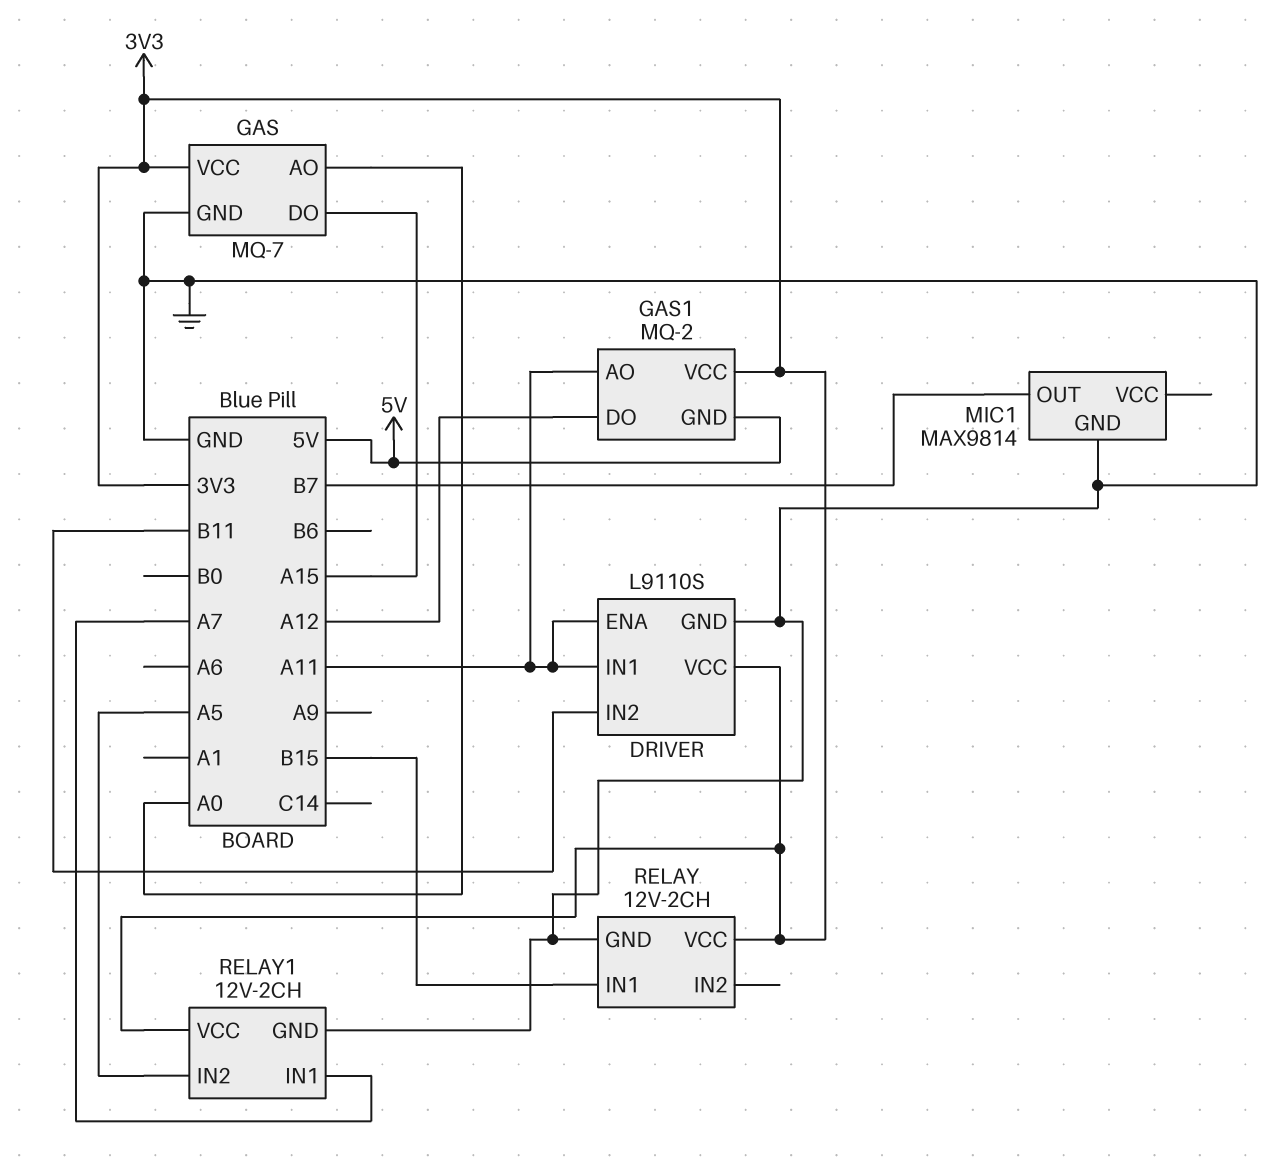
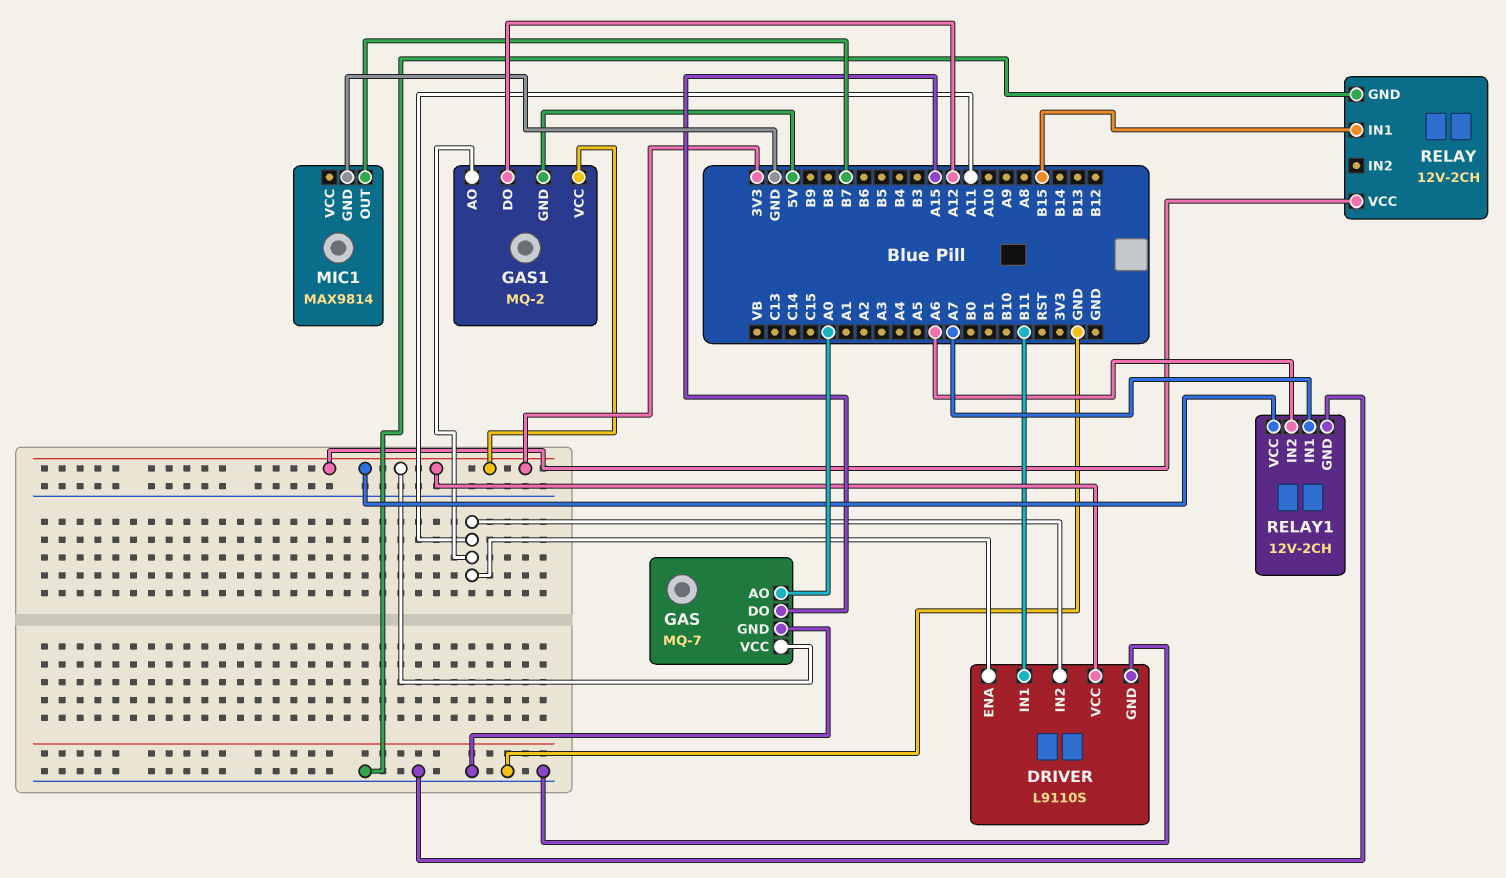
DRIVER pin IN1: A11 -> B11
DRIVER pin IN2: B11 -> A11
RELAY1 pin IN2: A5 -> A6

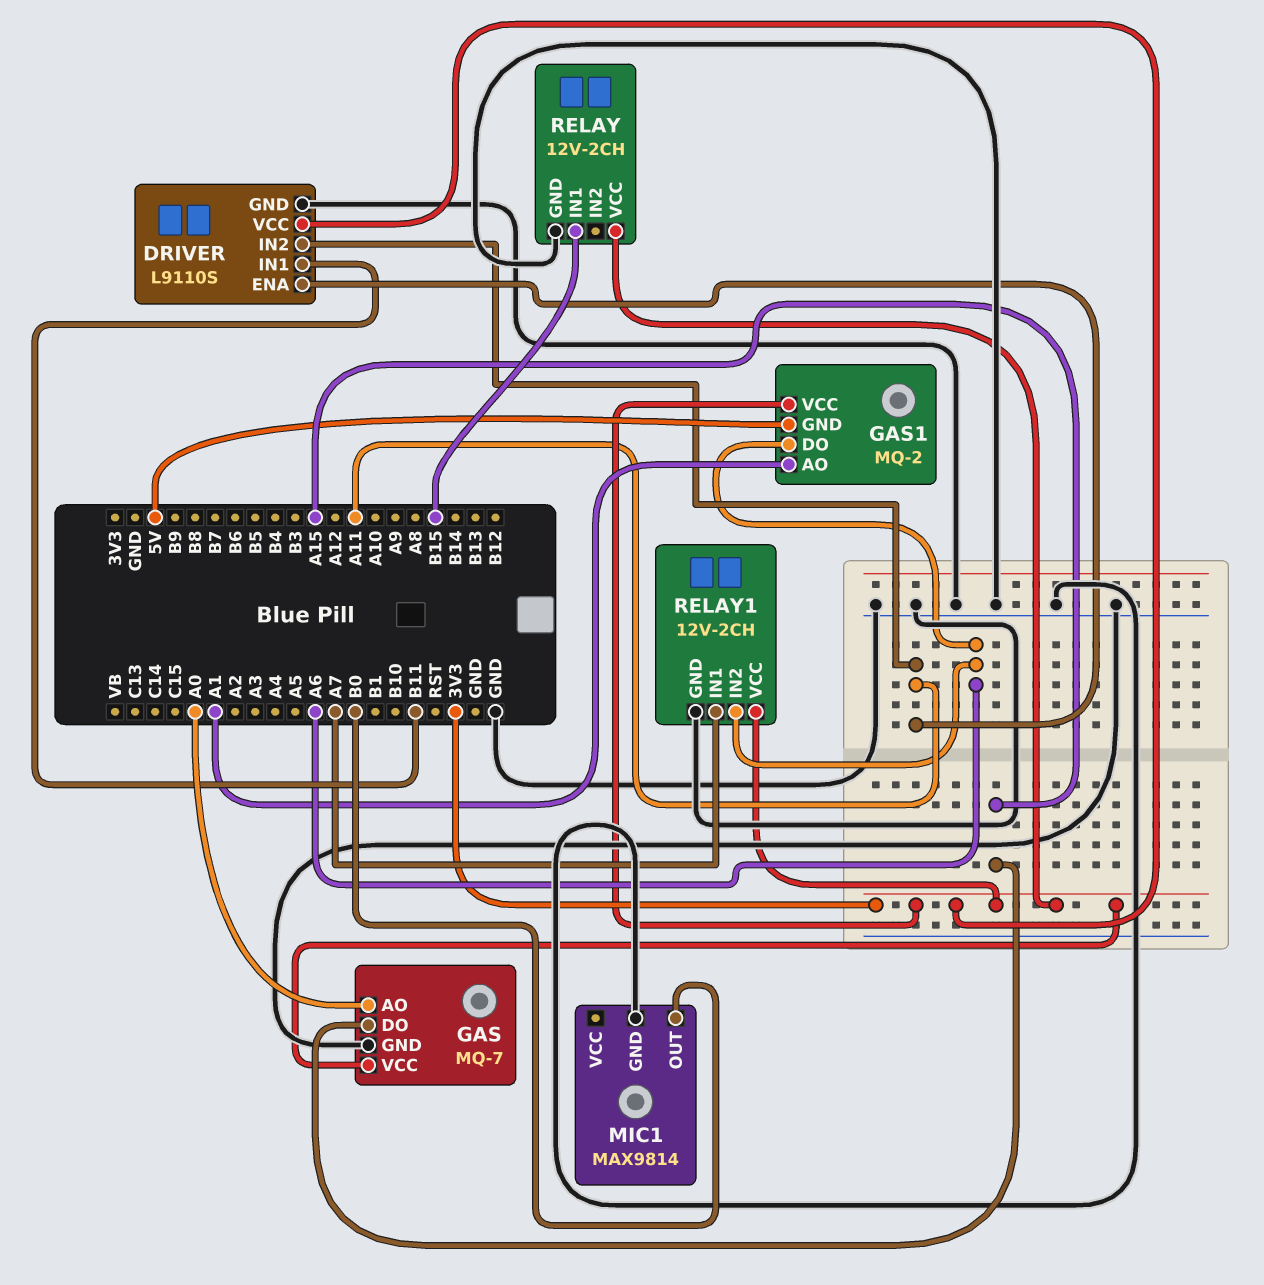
GAS1 pin AO: A11 -> A1
GAS1 pin DO: A12 -> A6
MIC1 pin OUT: B7 -> B0

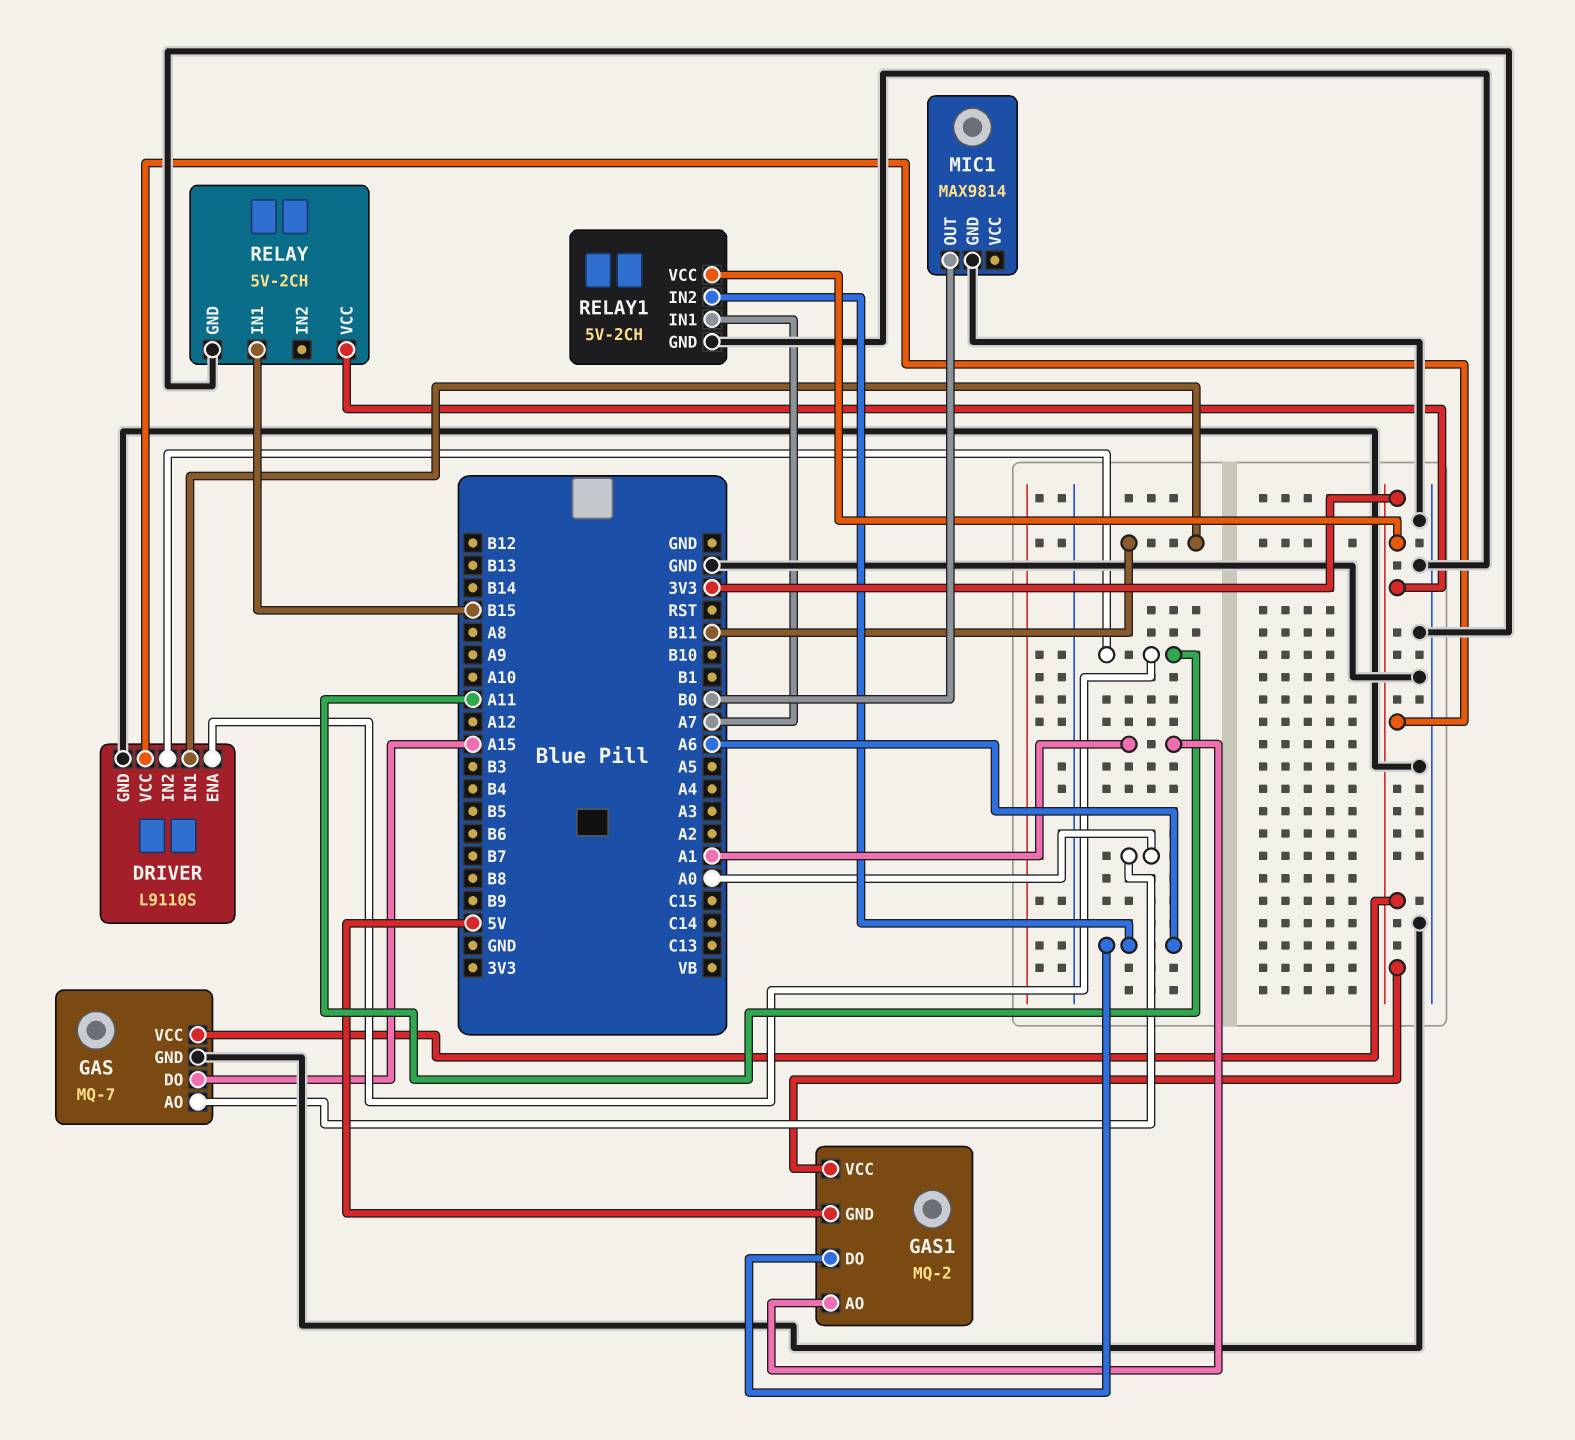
RELAY: 12V-2CH -> 5V-2CH
RELAY1: 12V-2CH -> 5V-2CH

